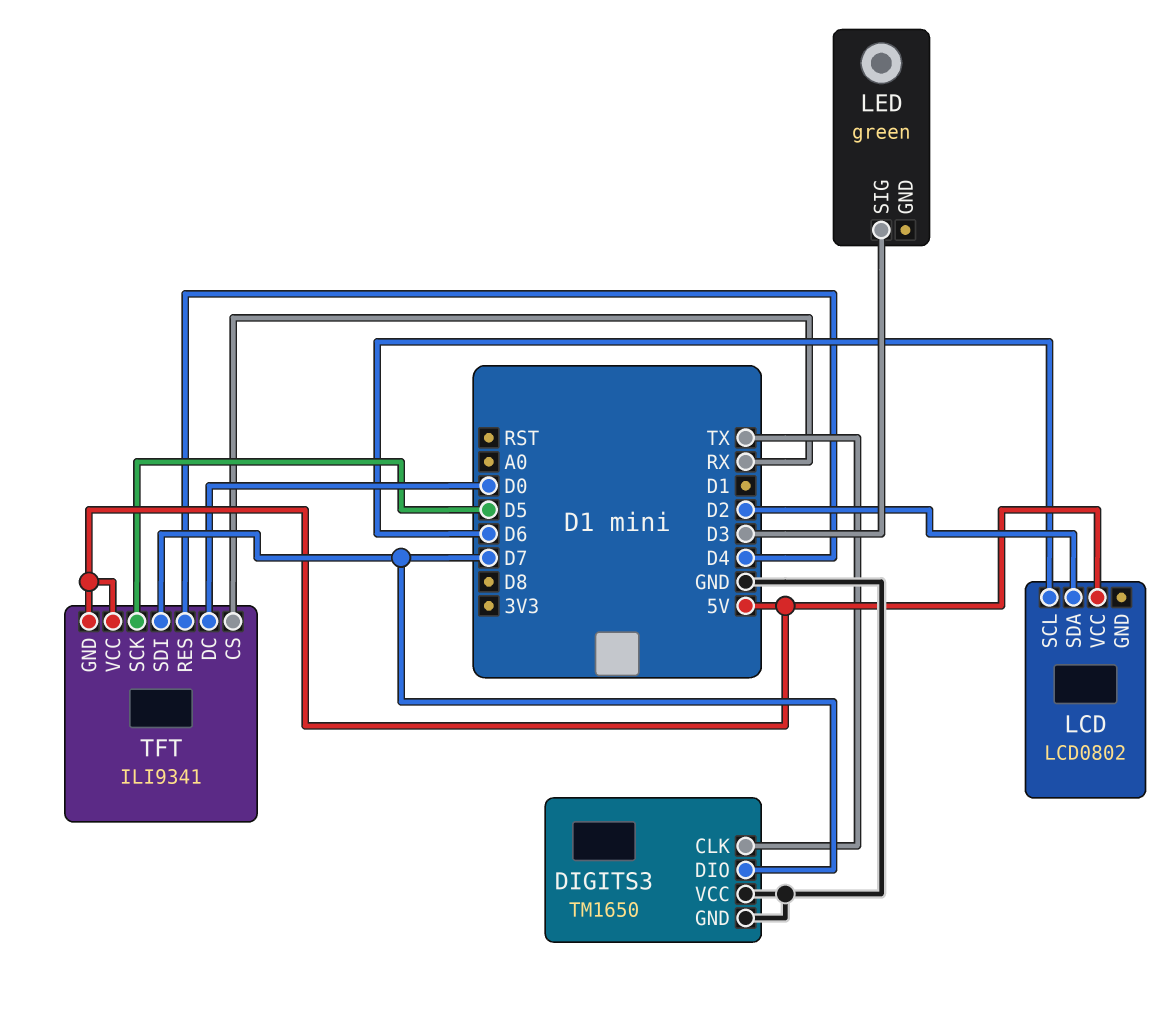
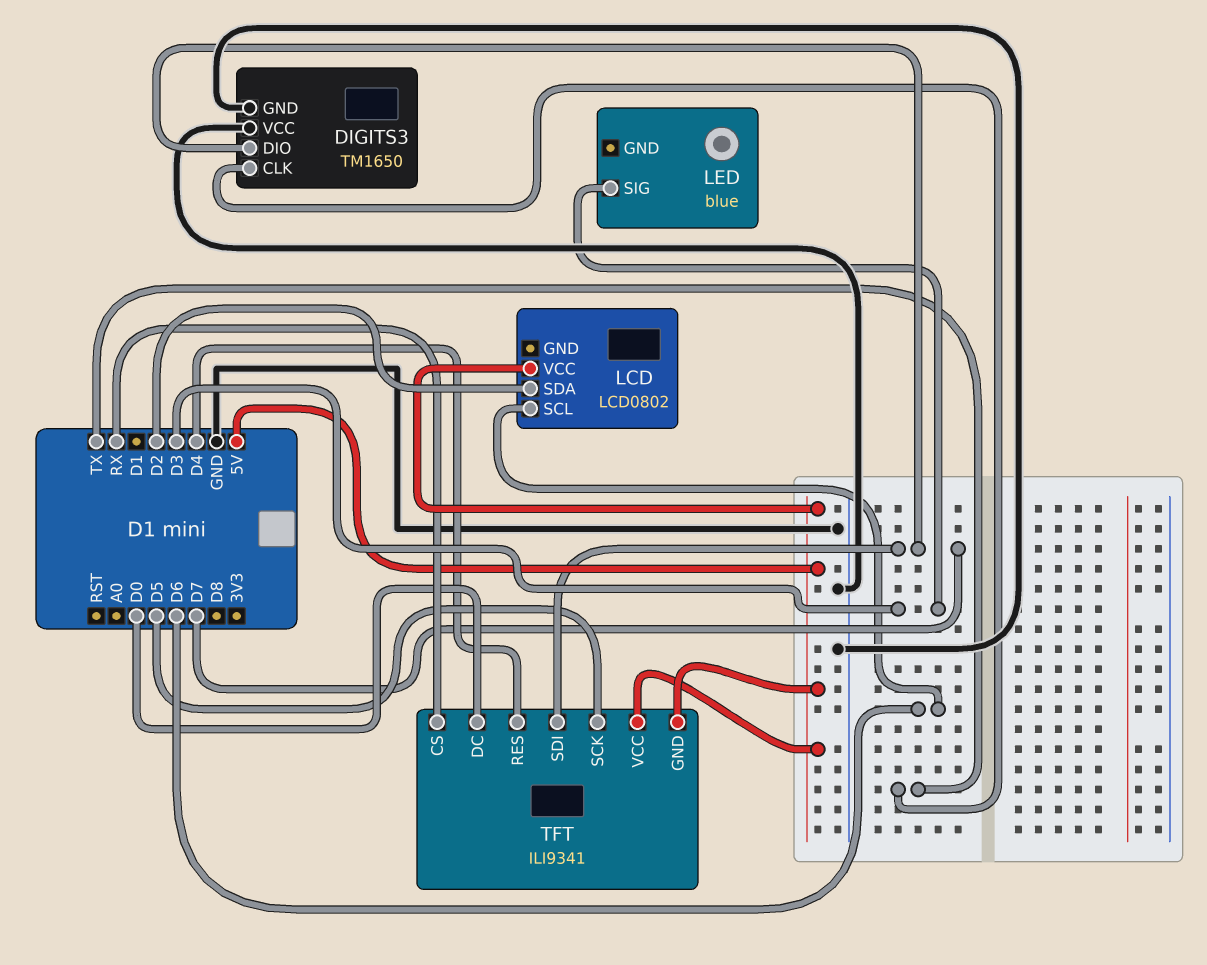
LED: green -> blue

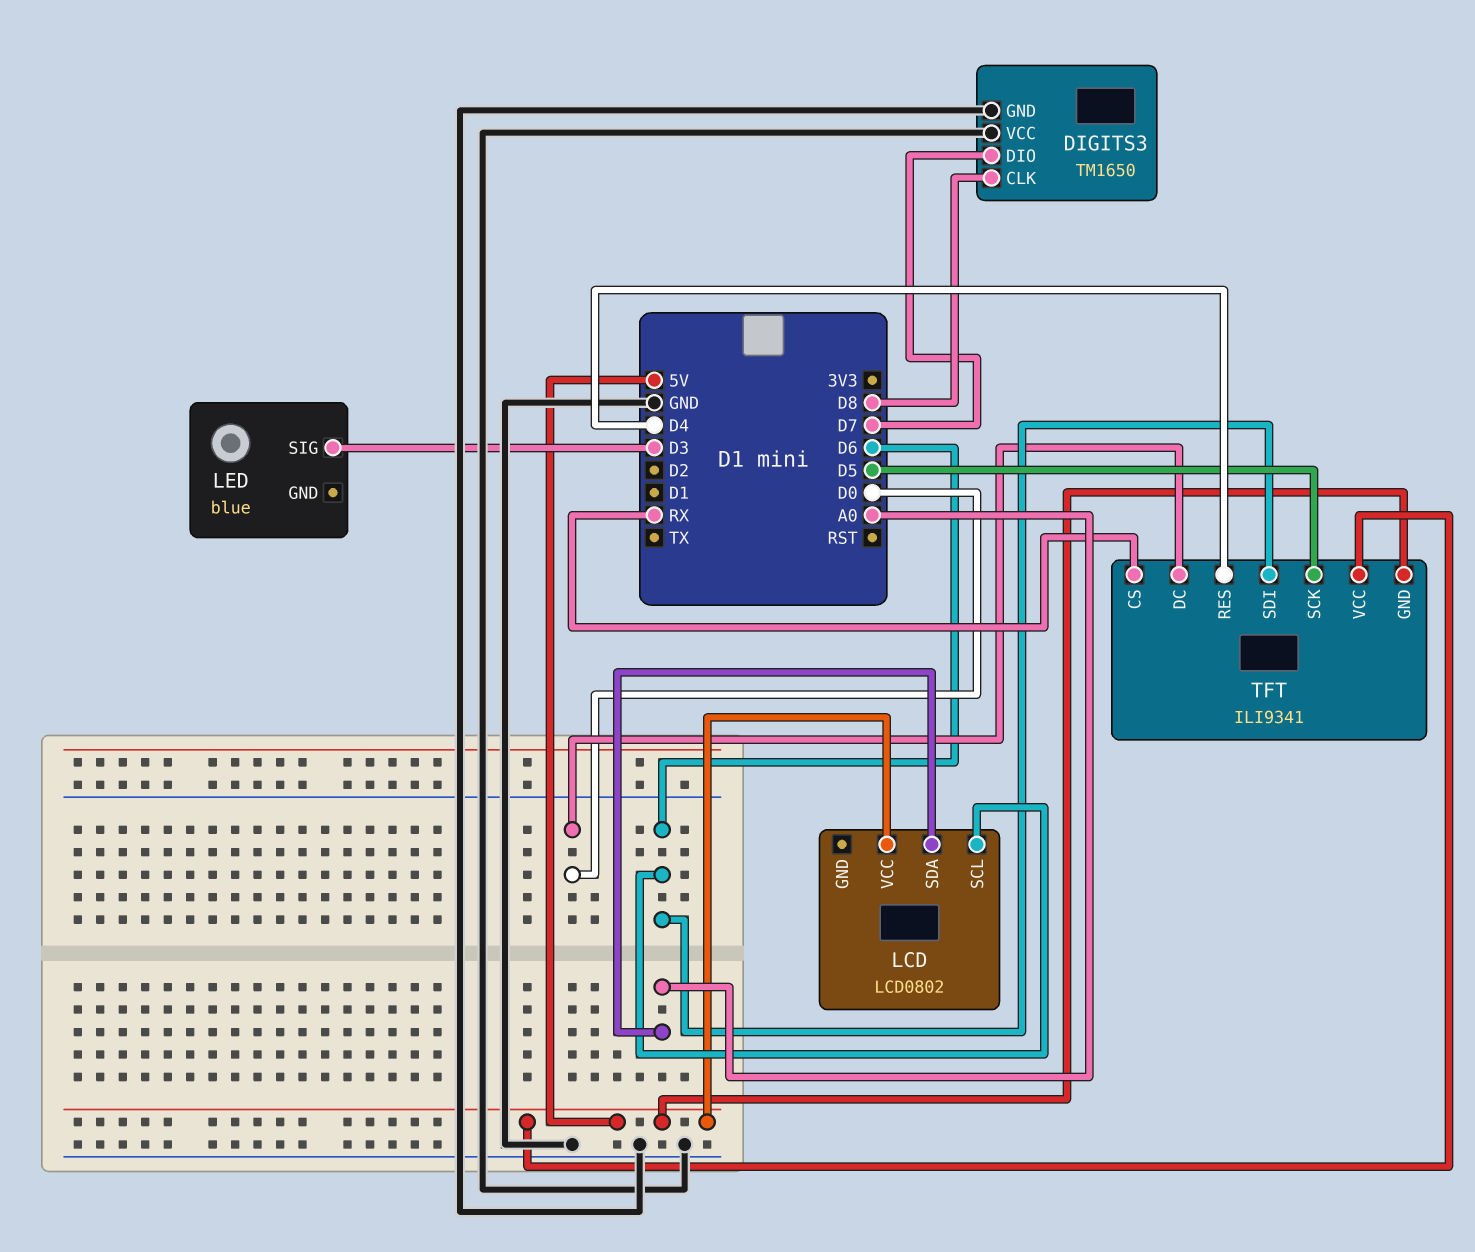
DIGITS3 pin CLK: TX -> D8
LCD pin SDA: D2 -> A0
TFT pin SDI: D7 -> D6

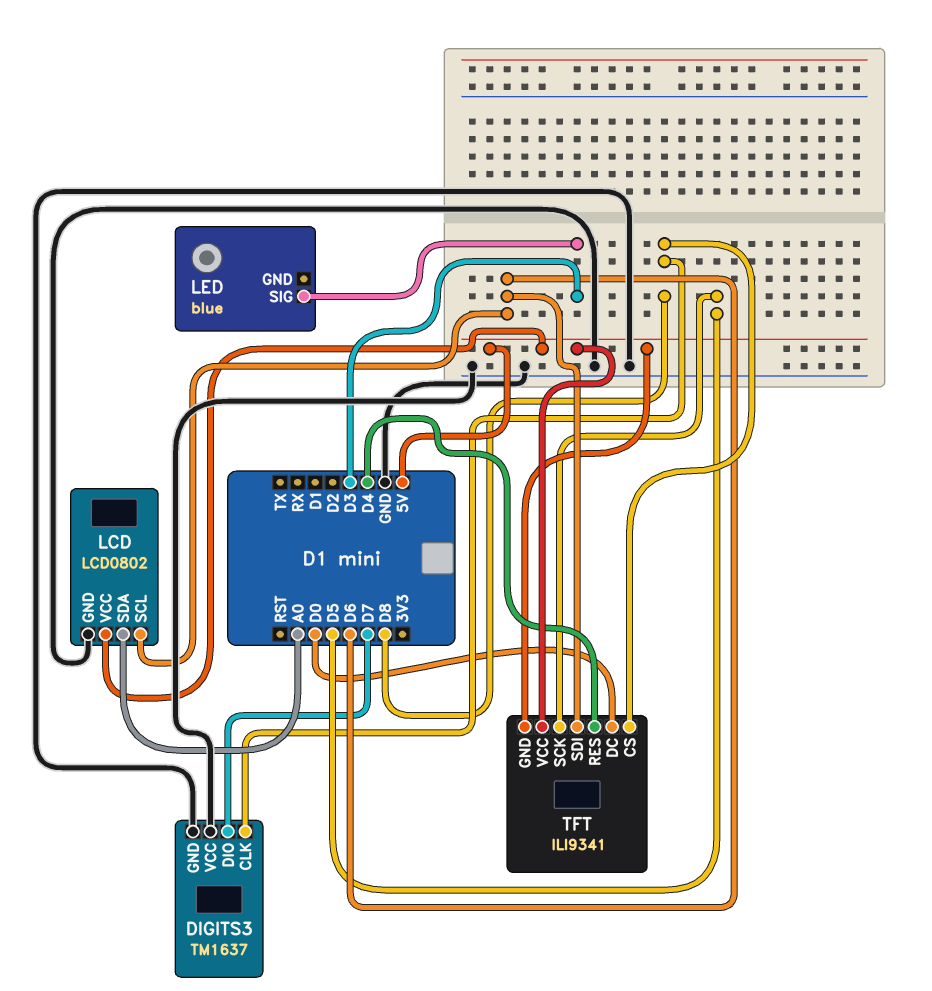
DIGITS3: TM1650 -> TM1637
LCD pin GND: none -> GND
TFT pin CS: RX -> D8

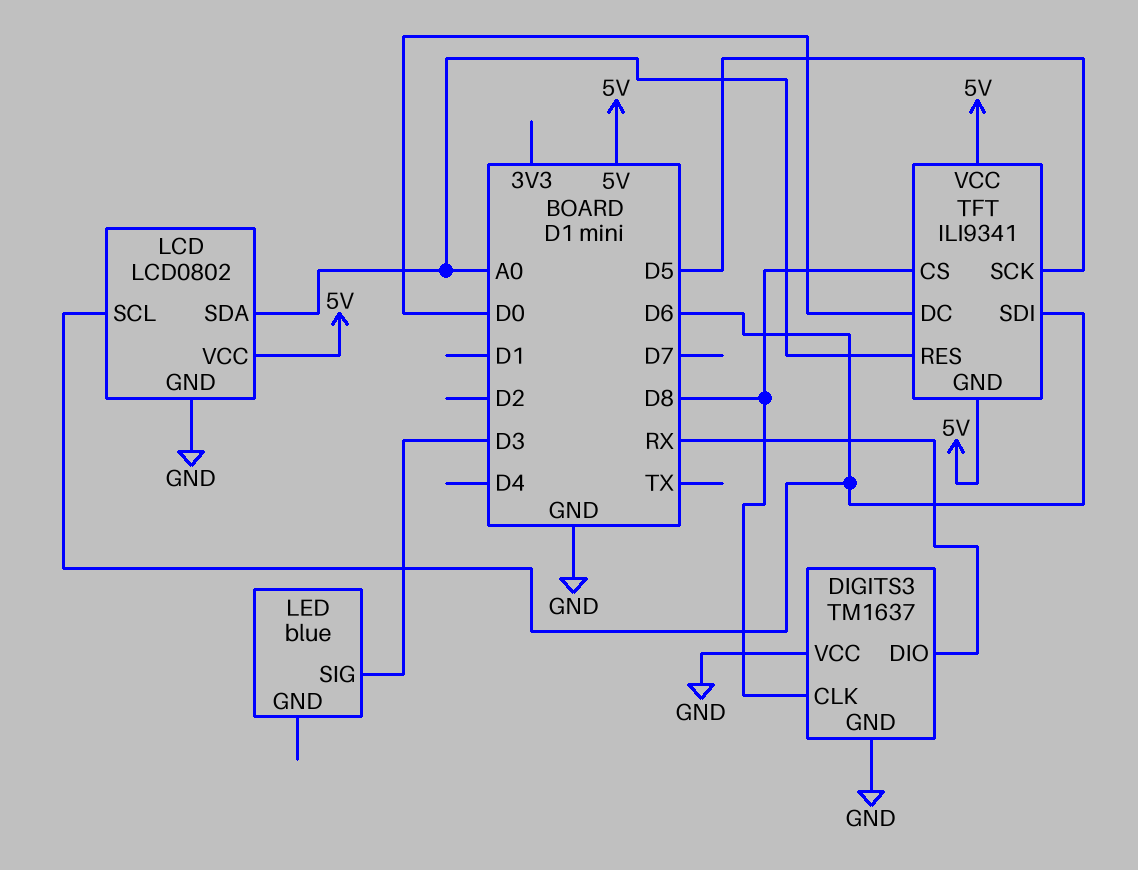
DIGITS3 pin DIO: D7 -> RX
TFT pin RES: D4 -> A0

